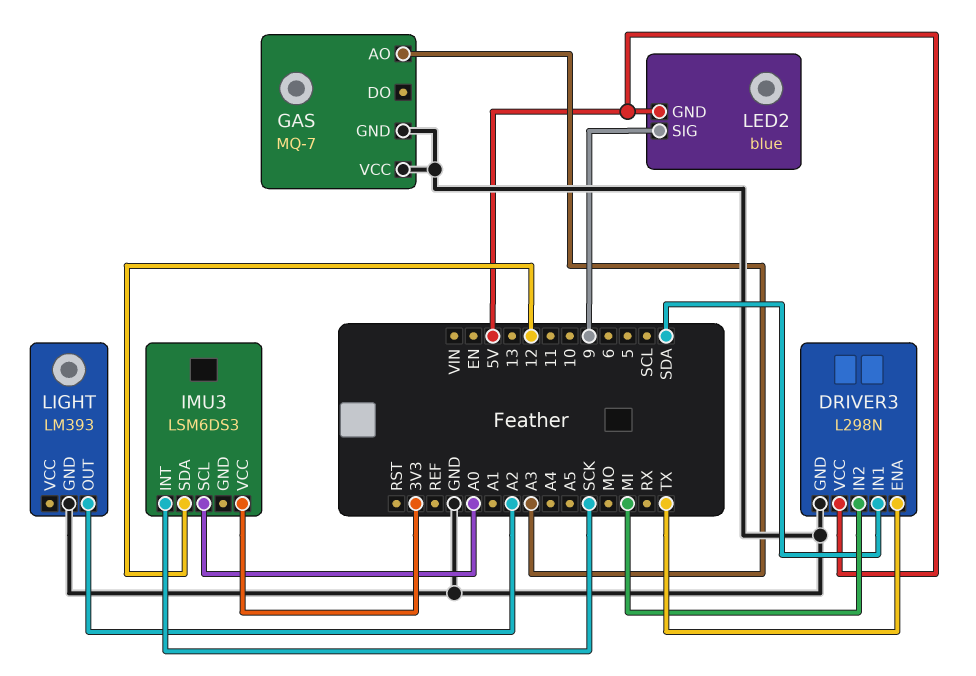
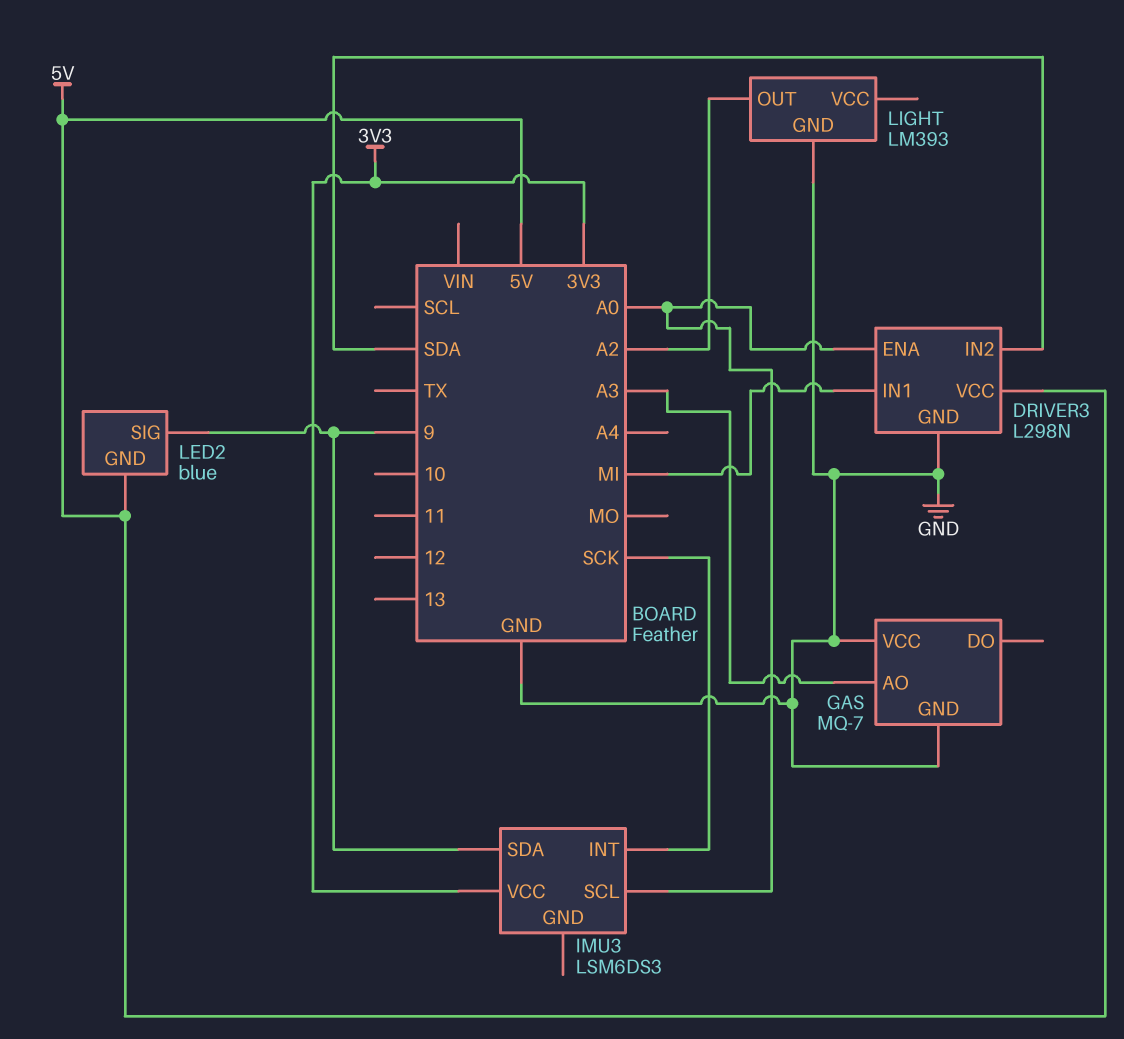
DRIVER3 pin ENA: TX -> A0
DRIVER3 pin IN1: SDA -> MI
DRIVER3 pin IN2: MI -> SDA
IMU3 pin SDA: 12 -> 9

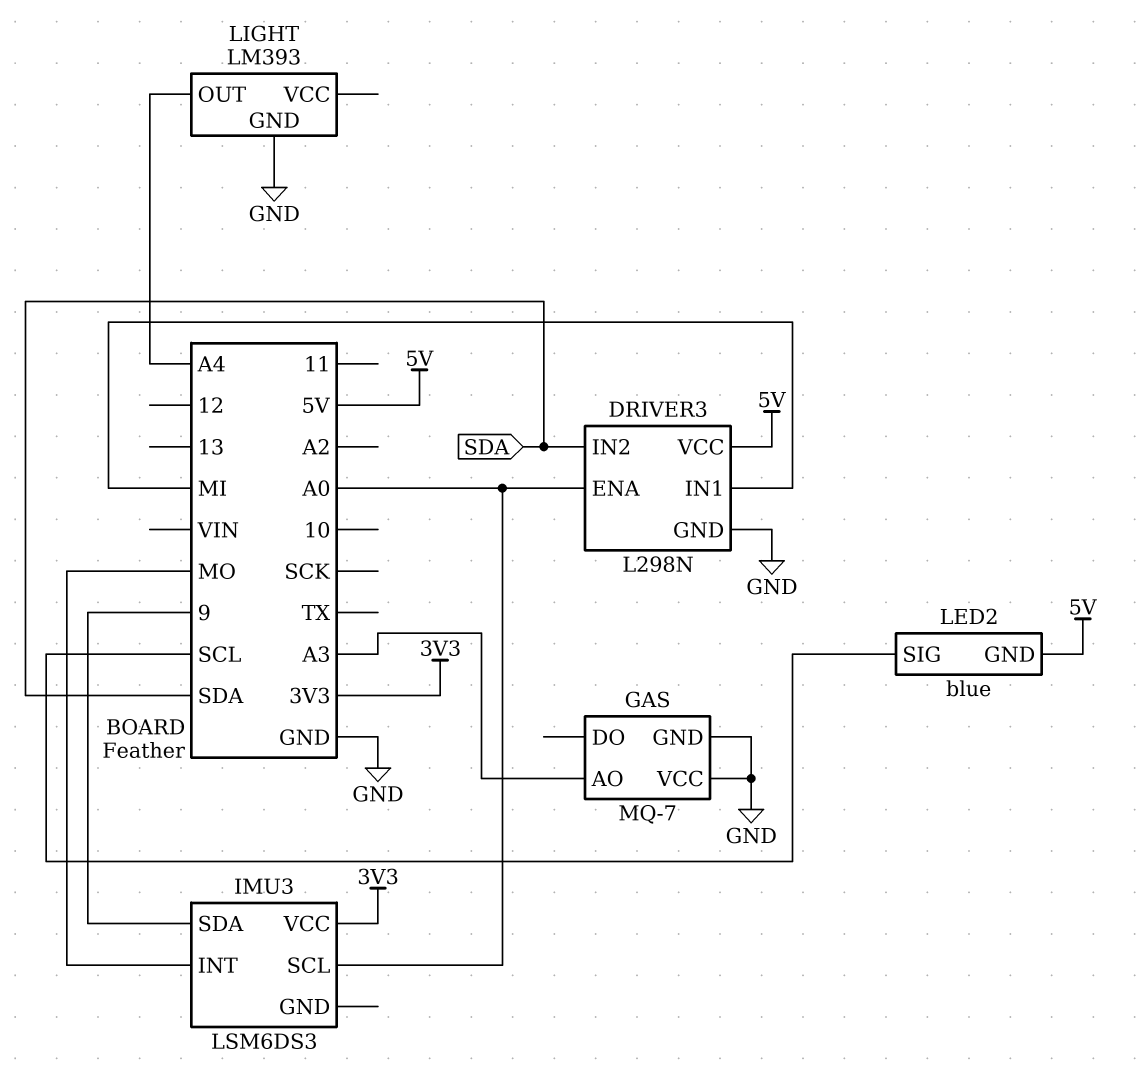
IMU3 pin INT: SCK -> MO
LED2 pin SIG: 9 -> SCL
LIGHT pin OUT: A2 -> A4

